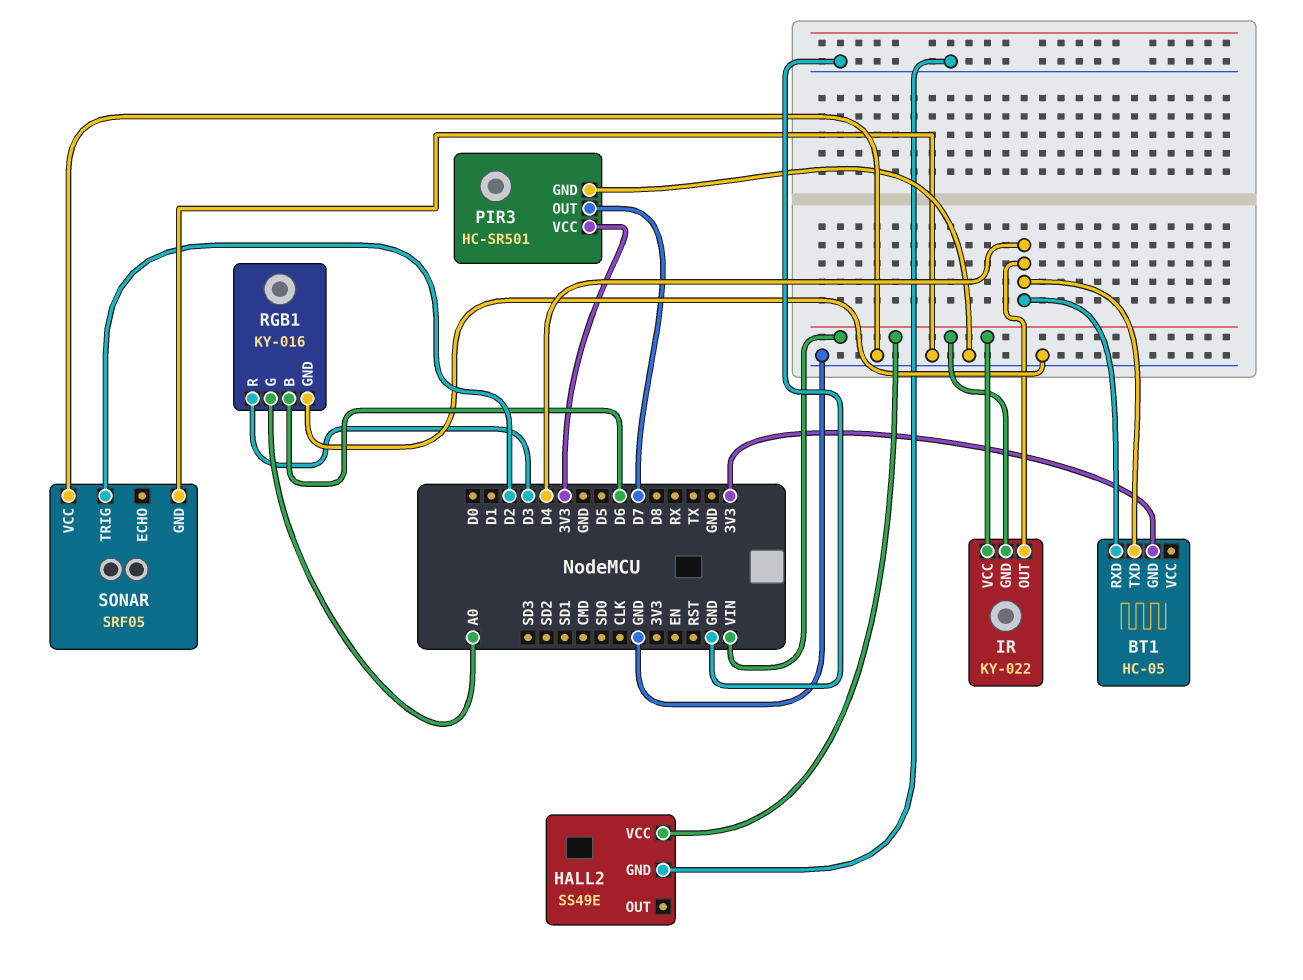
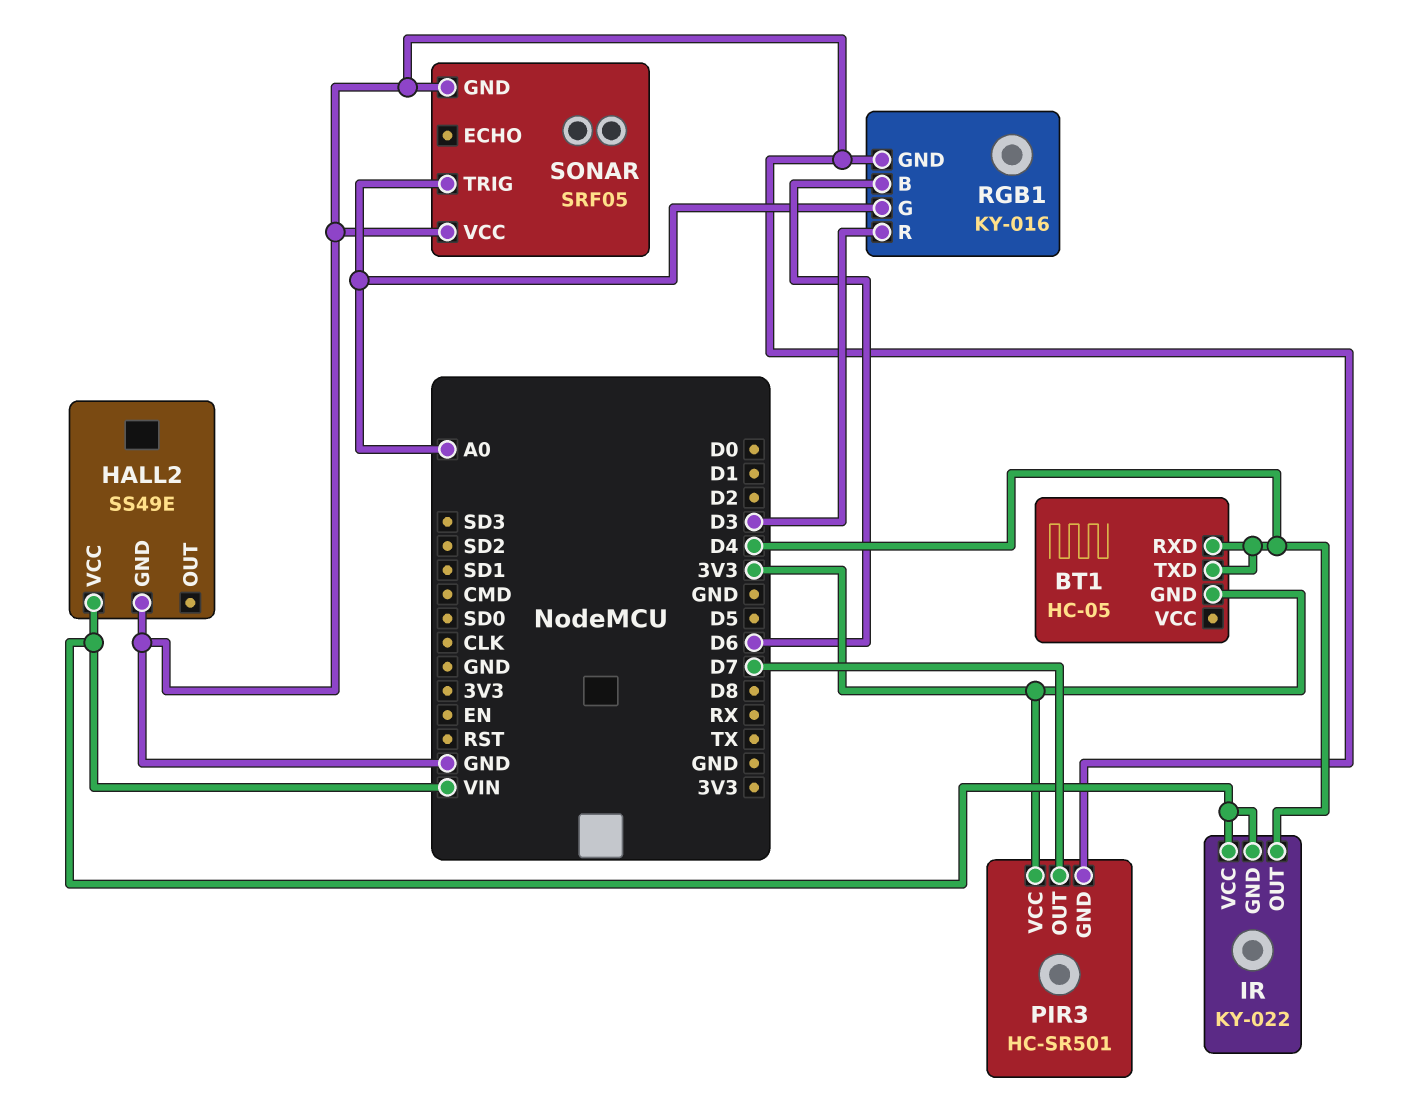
SONAR pin TRIG: D2 -> A0

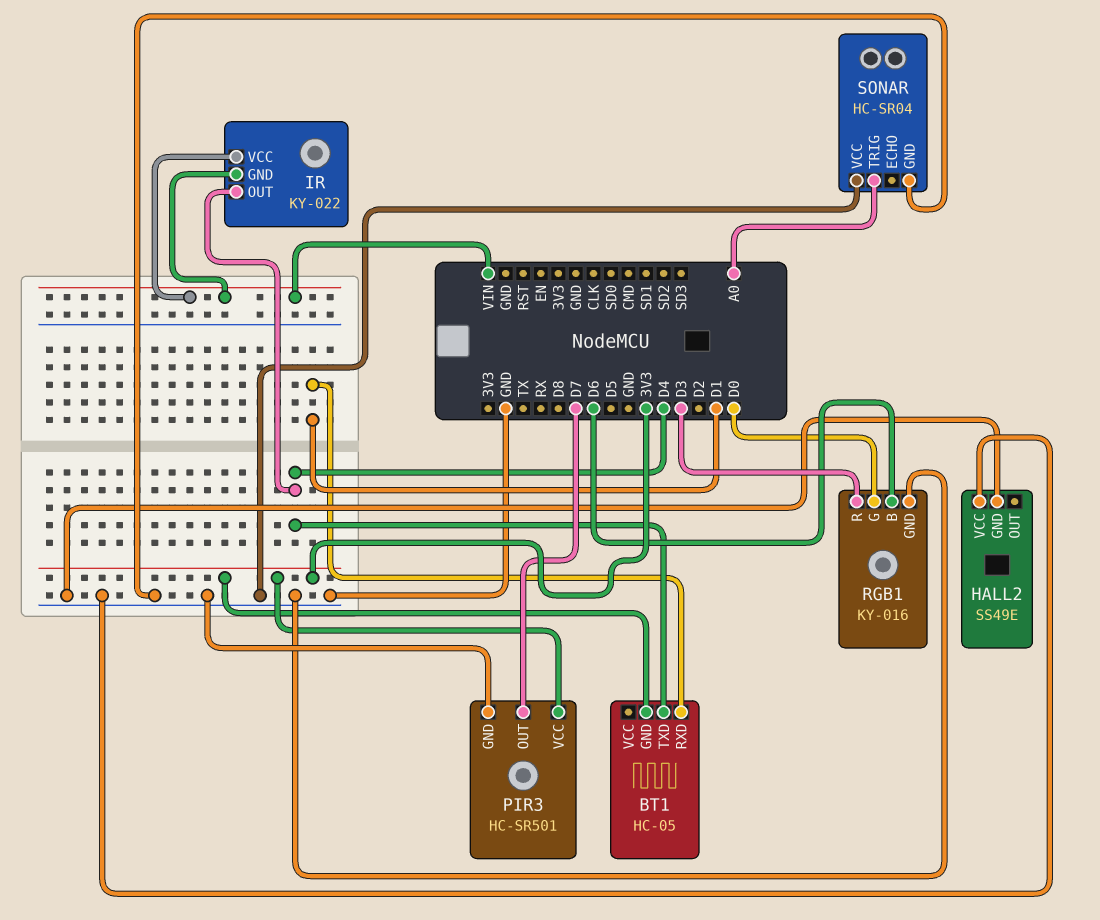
BT1 pin RXD: D4 -> D1
HALL2 pin VCC: VIN -> GND
RGB1 pin G: A0 -> D0
SONAR: SRF05 -> HC-SR04

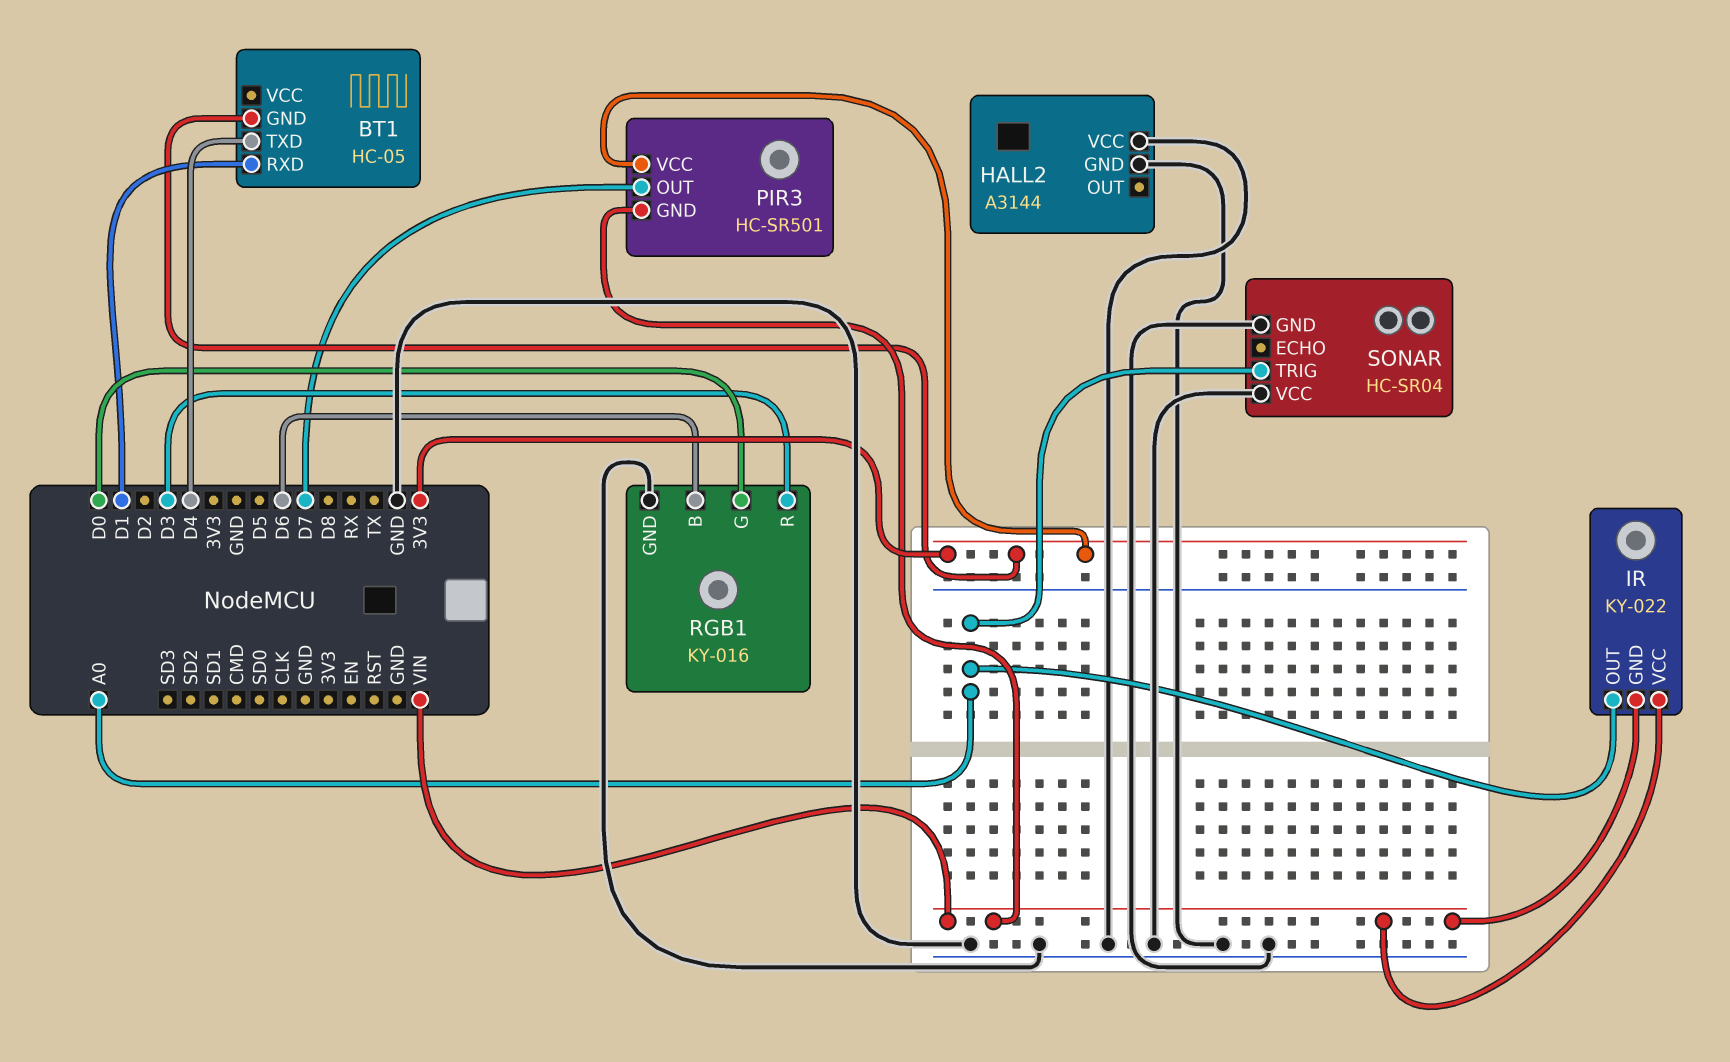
HALL2: SS49E -> A3144
IR pin OUT: D4 -> A0
PIR3 pin GND: GND -> VIN

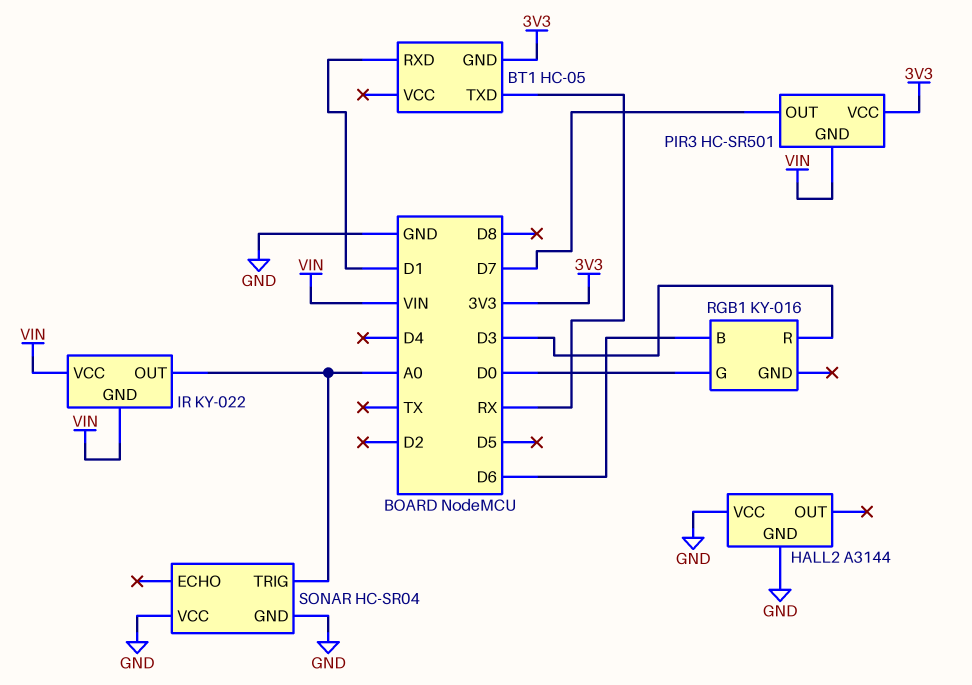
BT1 pin TXD: D4 -> RX
RGB1 pin GND: GND -> none

